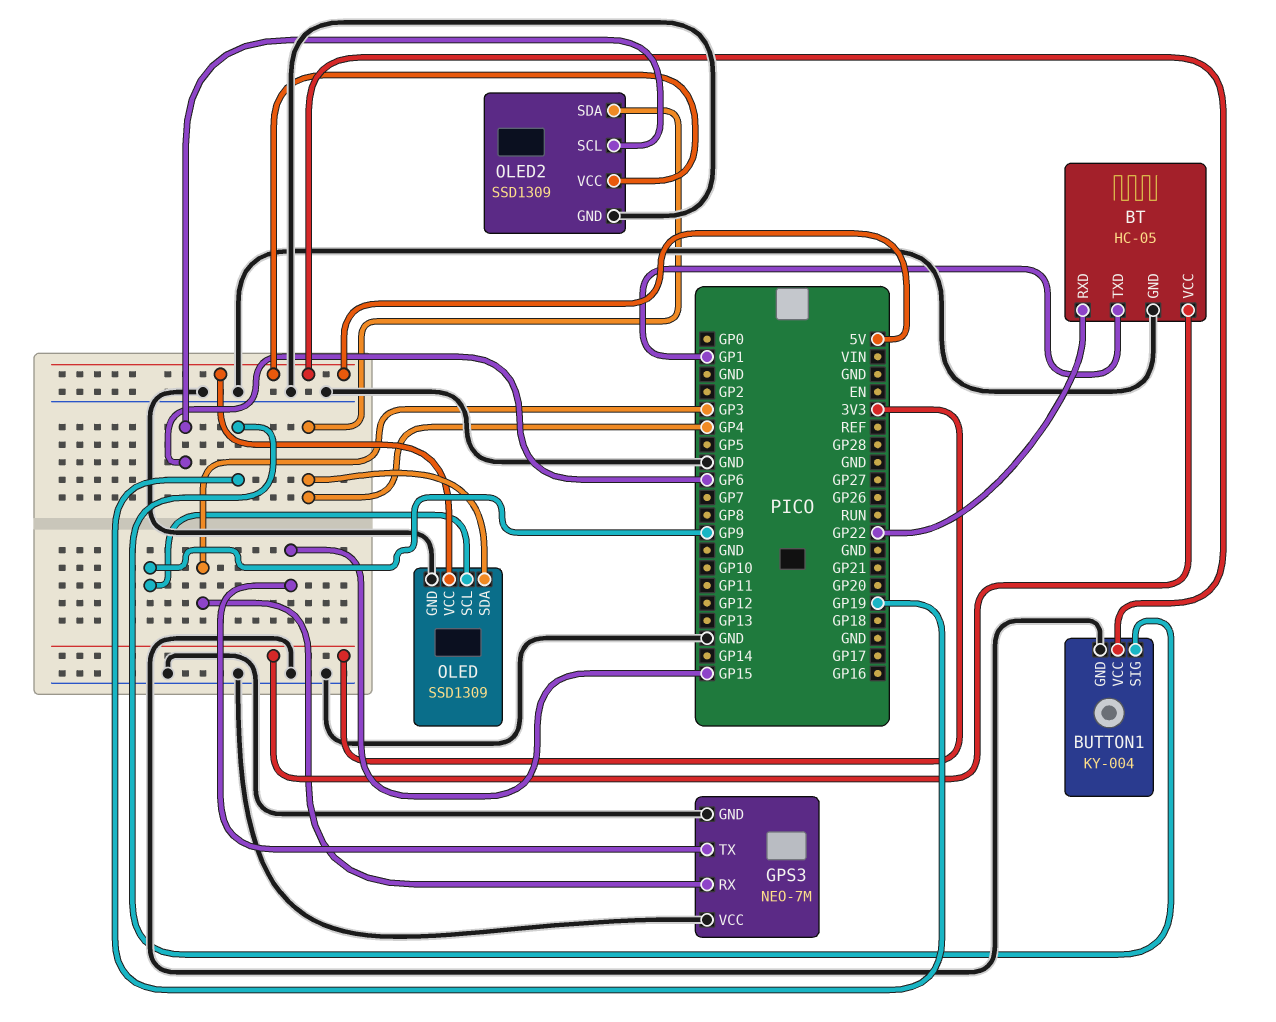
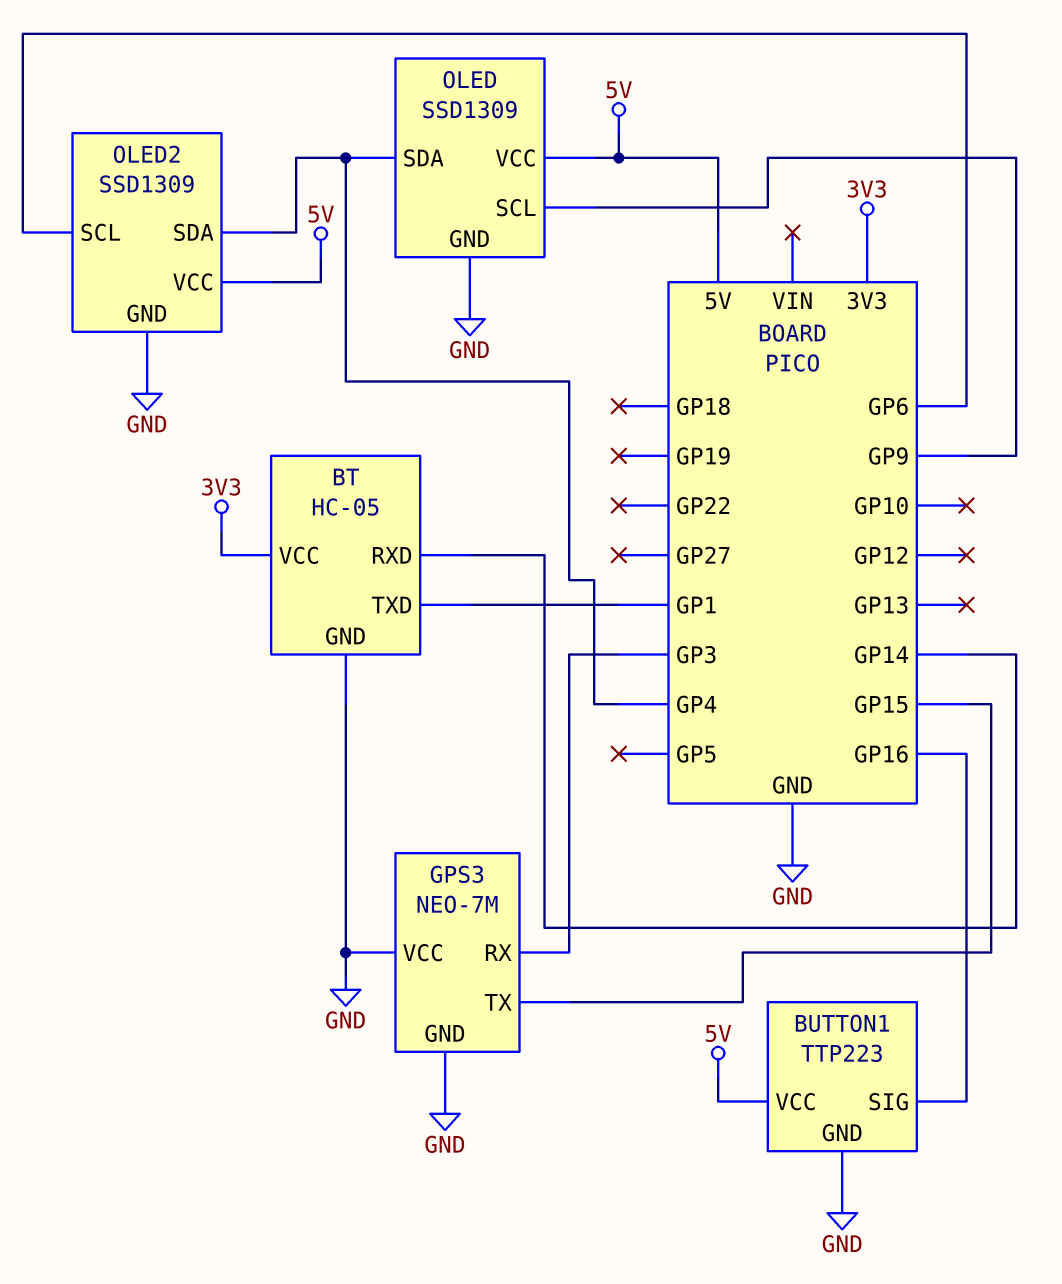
BT pin RXD: GP22 -> GP14
BUTTON1: KY-004 -> TTP223
BUTTON1 pin SIG: GP19 -> GP16

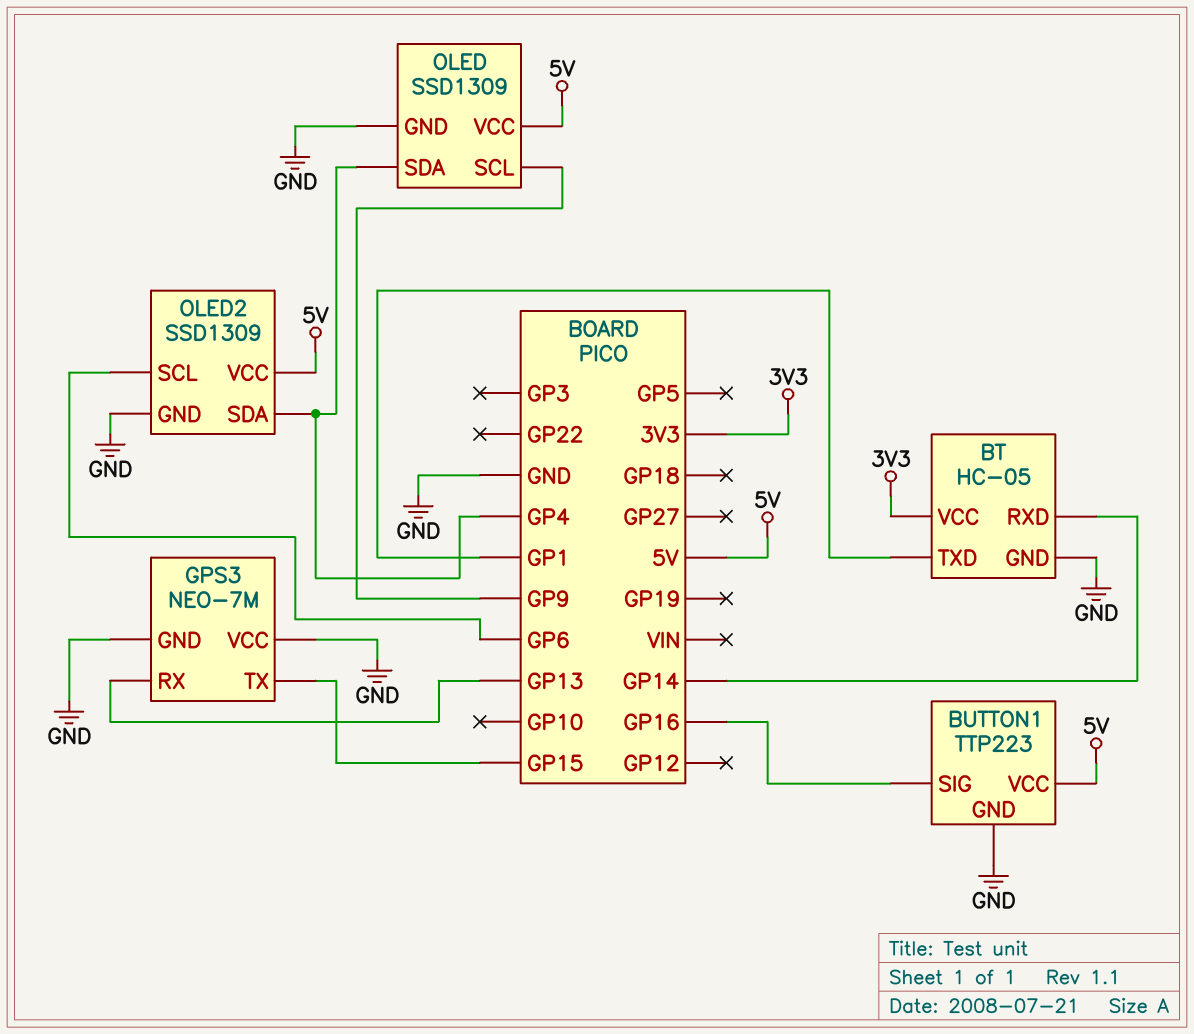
GPS3 pin RX: GP3 -> GP13

